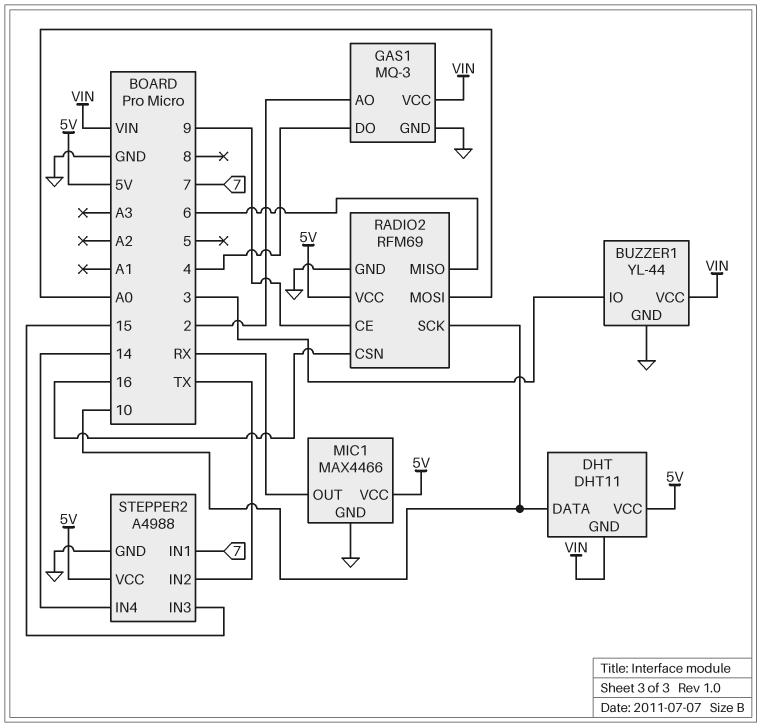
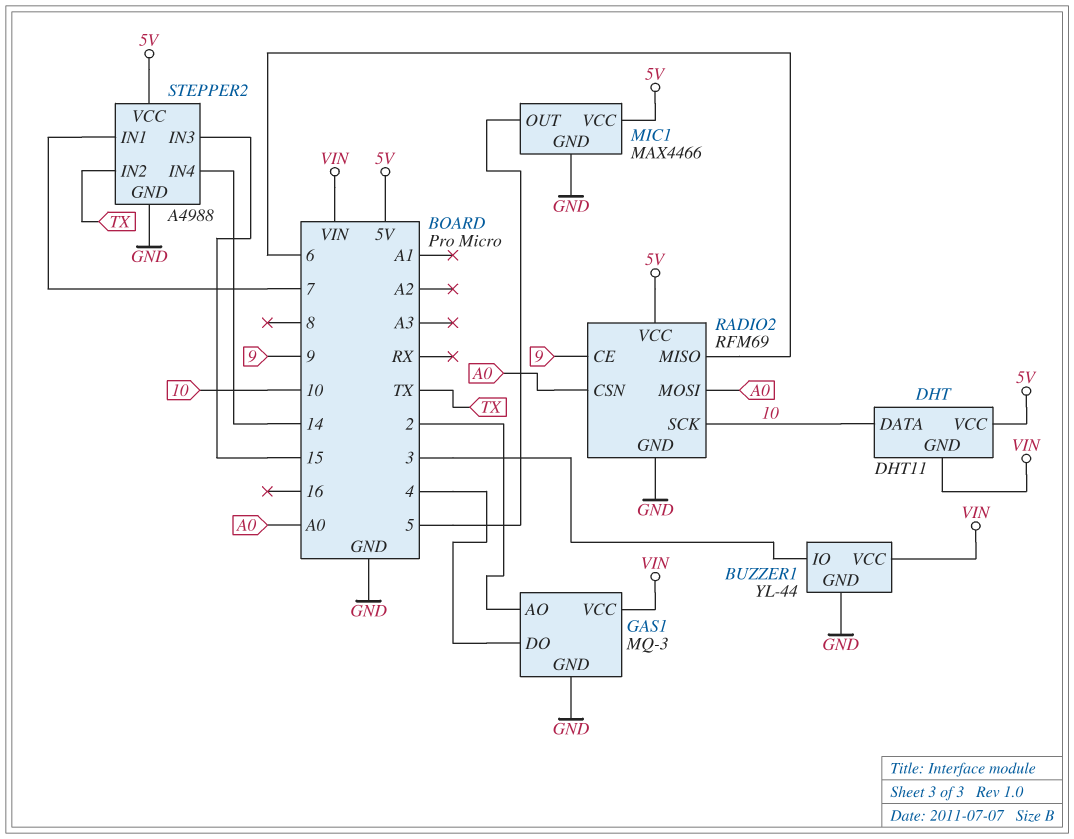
MIC1 pin OUT: RX -> 5
RADIO2 pin CSN: 16 -> A0

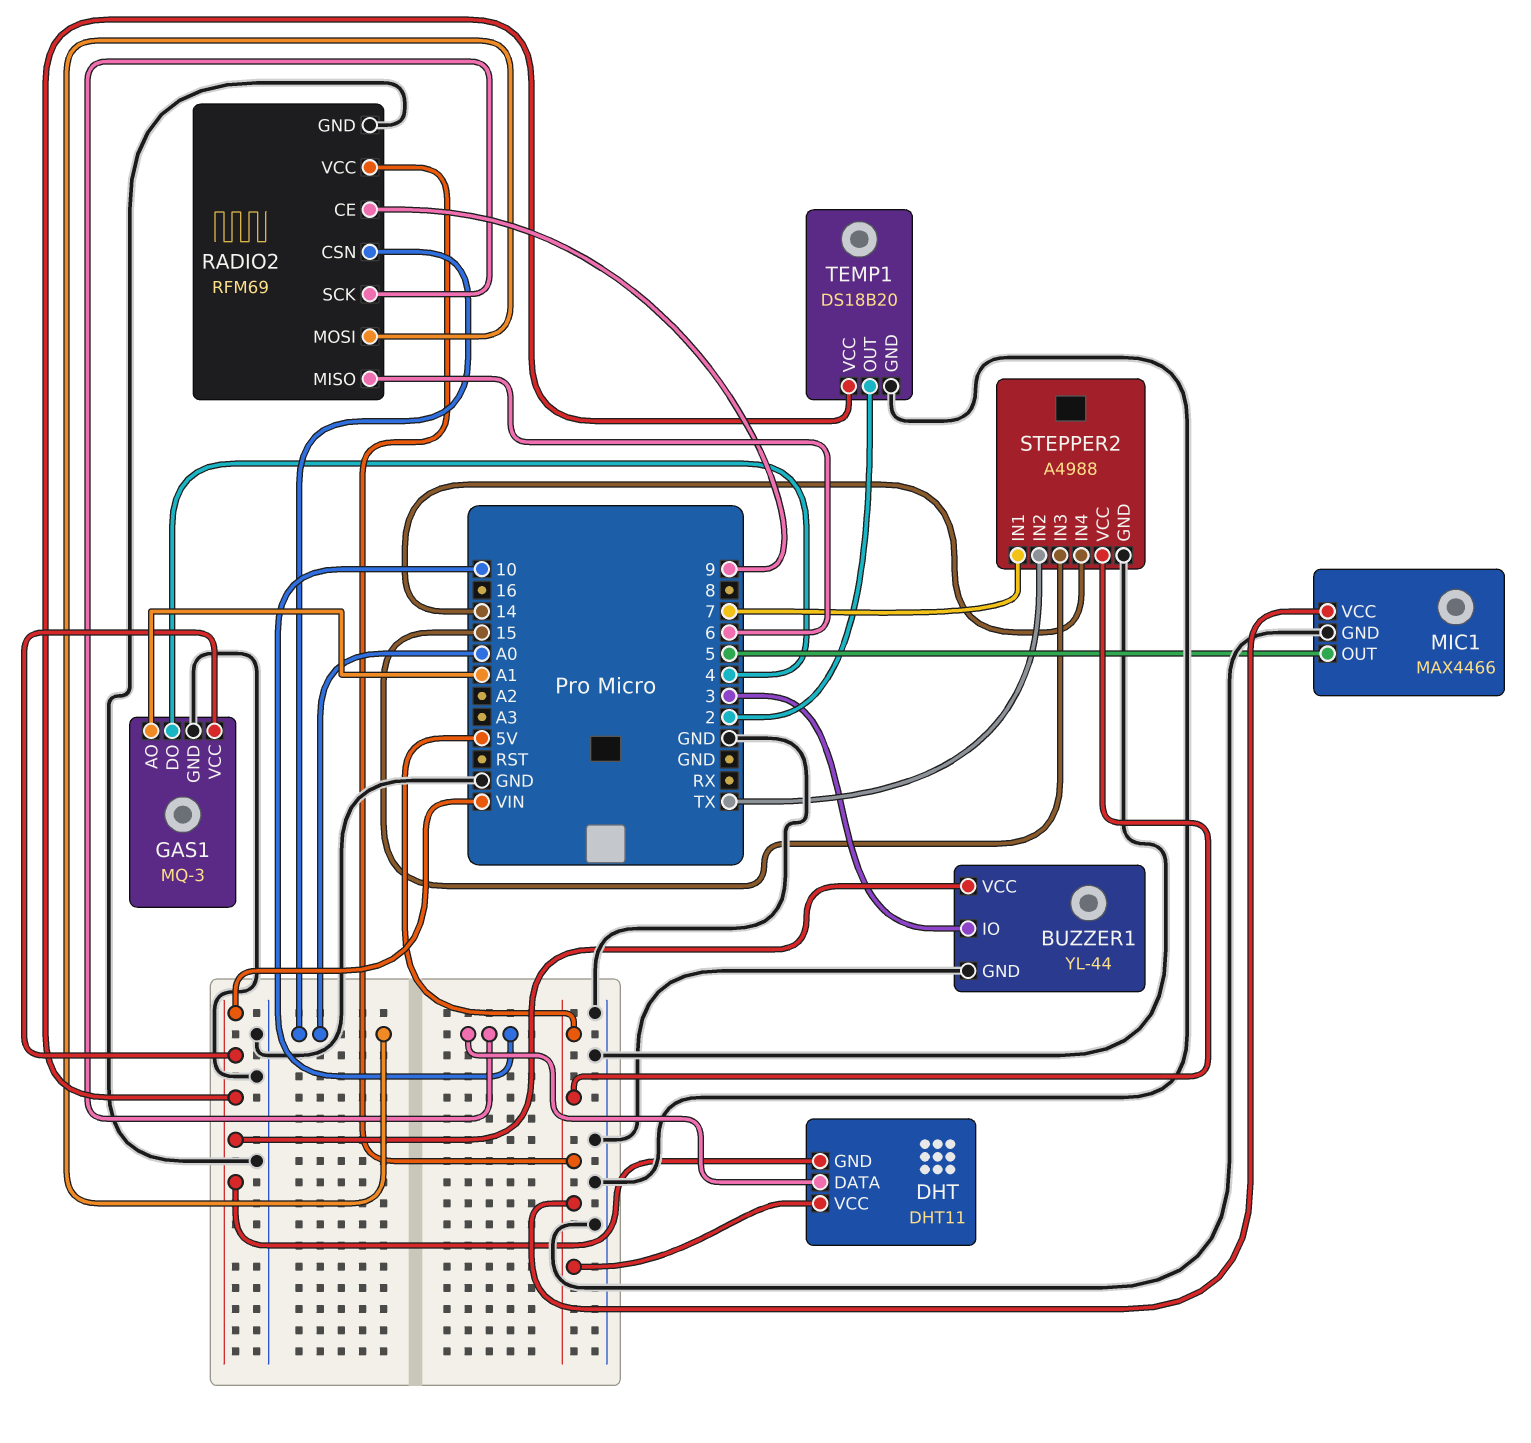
GAS1 pin AO: 2 -> A1
TEMP1: none -> DS18B20
TEMP1 pin GND: none -> GND
TEMP1 pin OUT: none -> 2
TEMP1 pin VCC: none -> VIN

